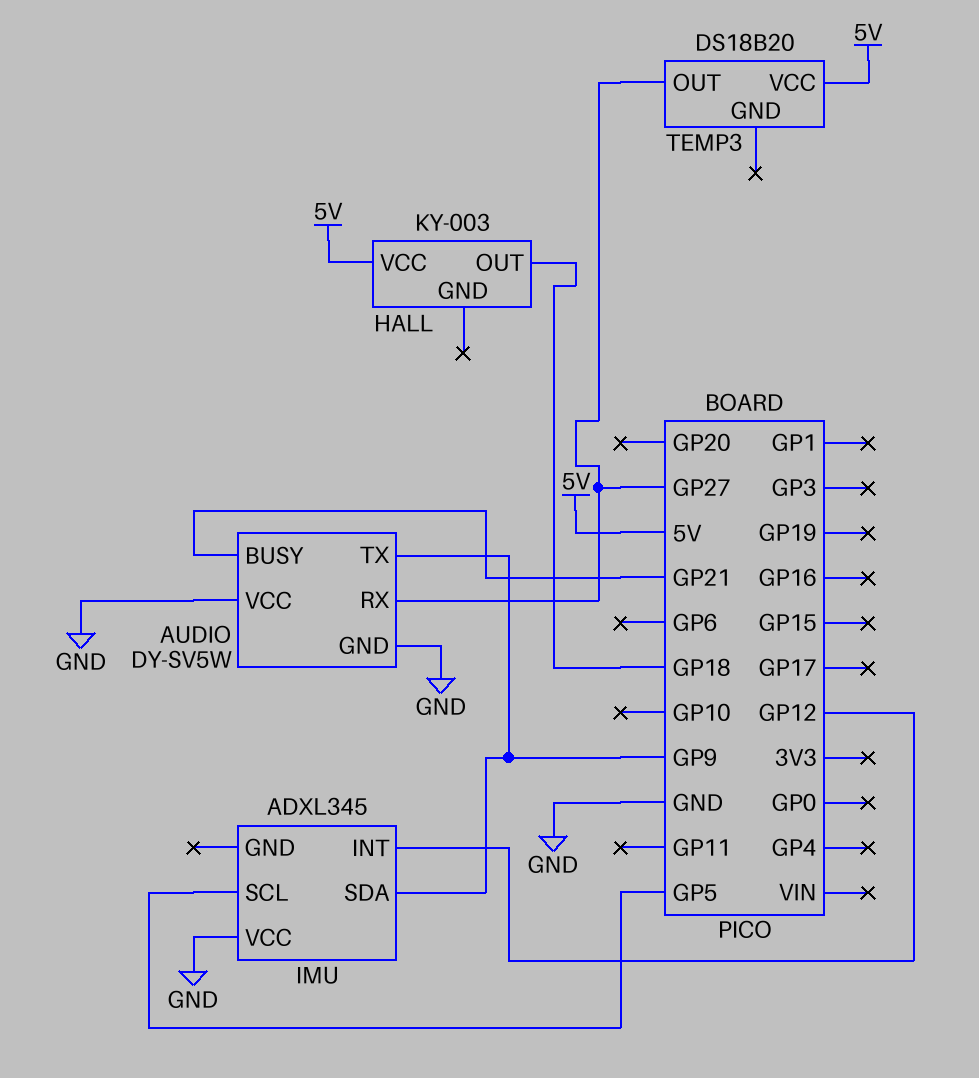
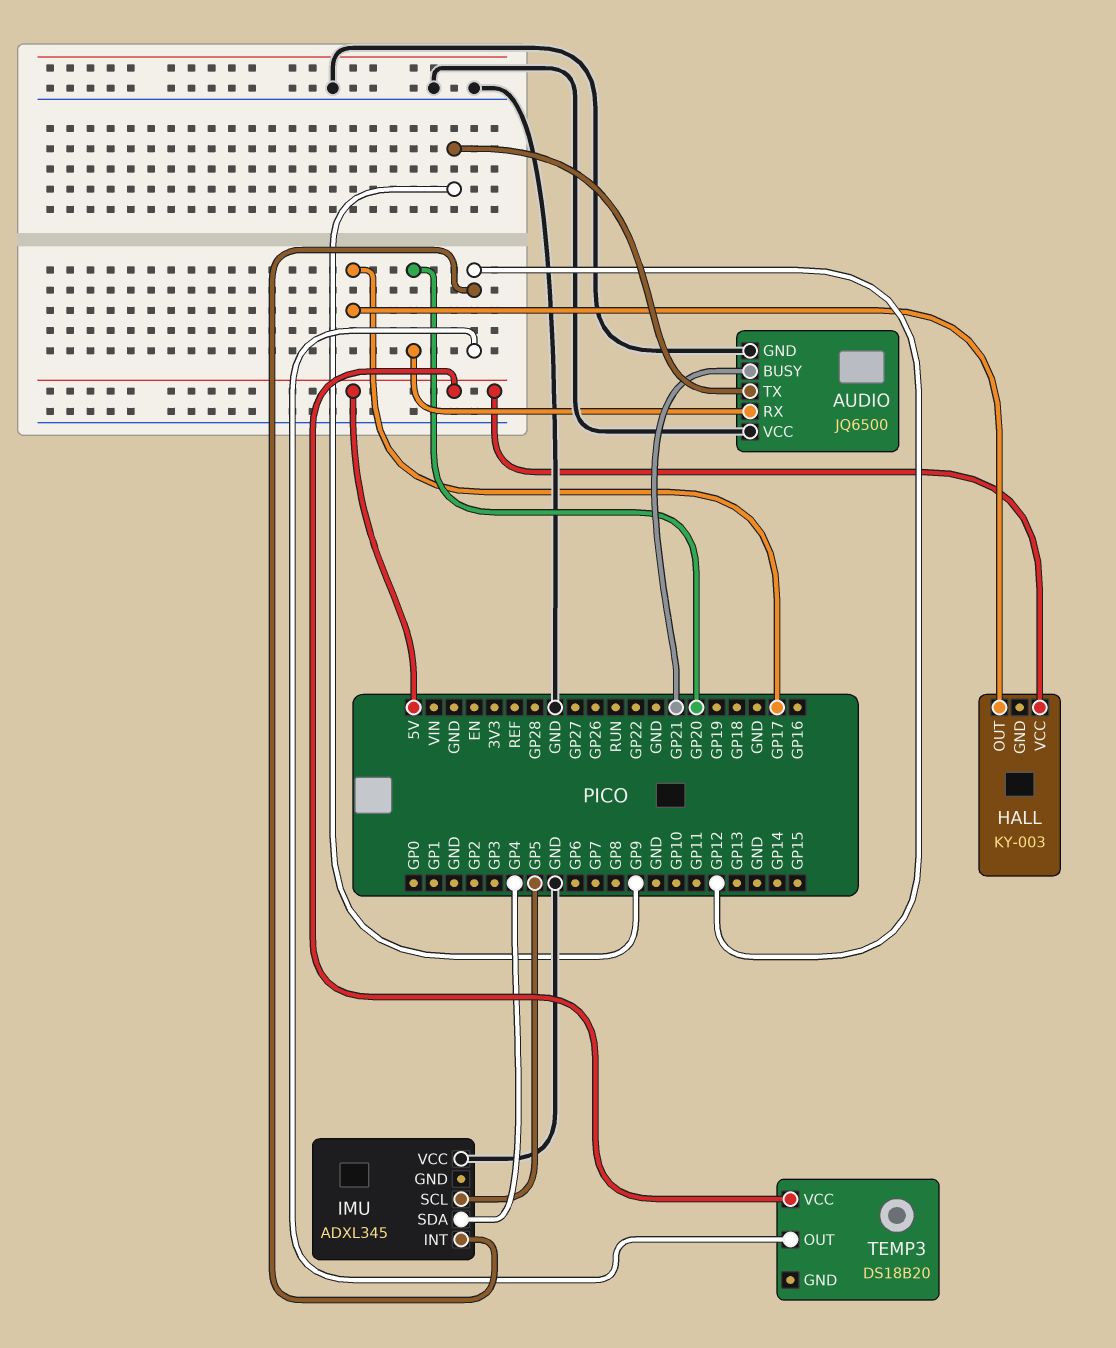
AUDIO: DY-SV5W -> JQ6500
AUDIO pin RX: GP27 -> GP20
HALL pin OUT: GP18 -> GP17
IMU pin SDA: GP9 -> GP4
TEMP3 pin OUT: GP27 -> GP12

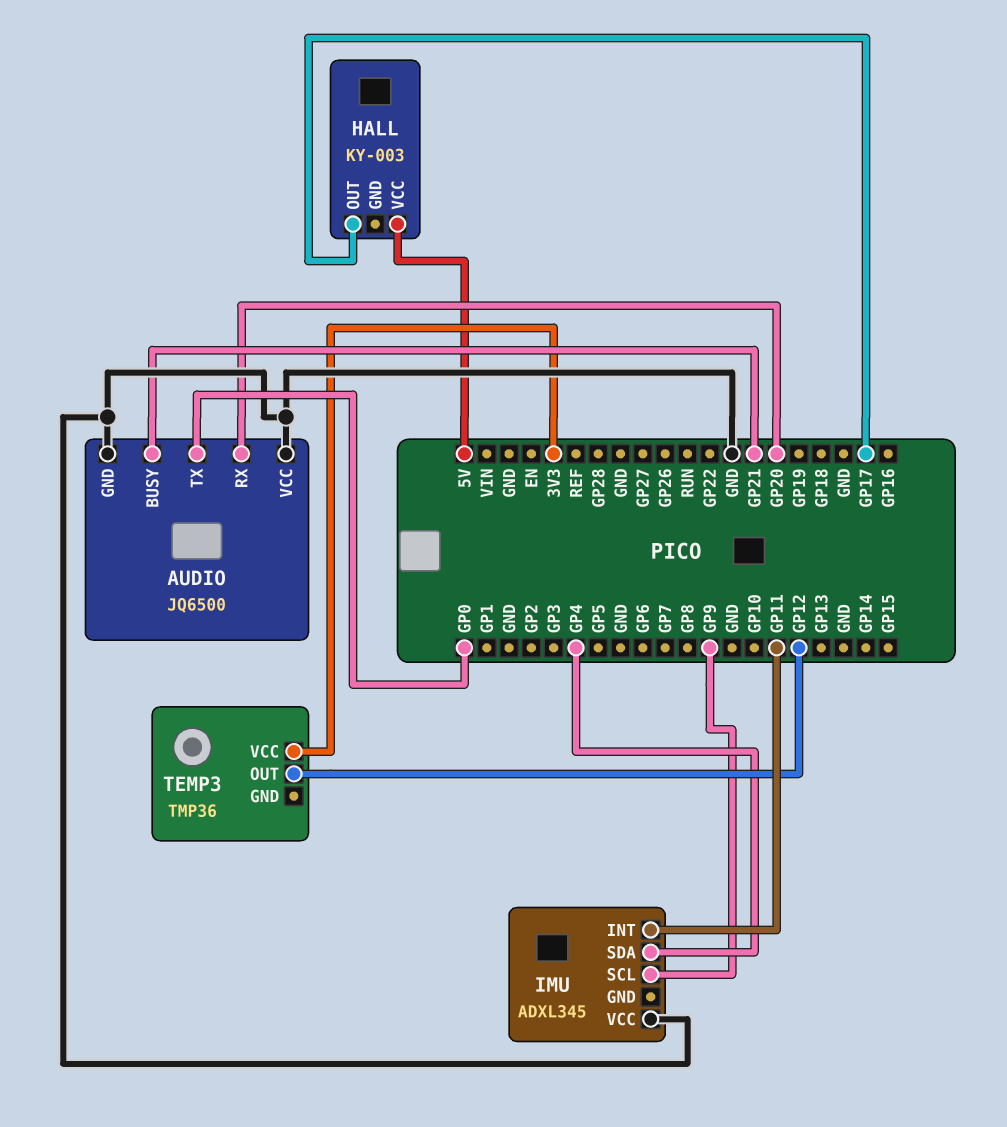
AUDIO pin TX: GP9 -> GP0
IMU pin INT: GP12 -> GP11
IMU pin SCL: GP5 -> GP9
TEMP3: DS18B20 -> TMP36
TEMP3 pin VCC: 5V -> 3V3

